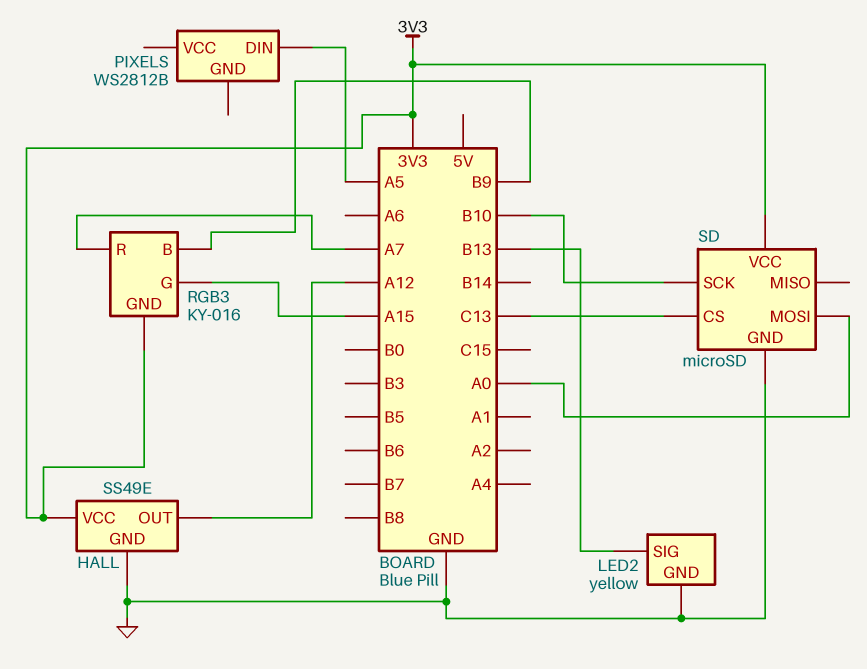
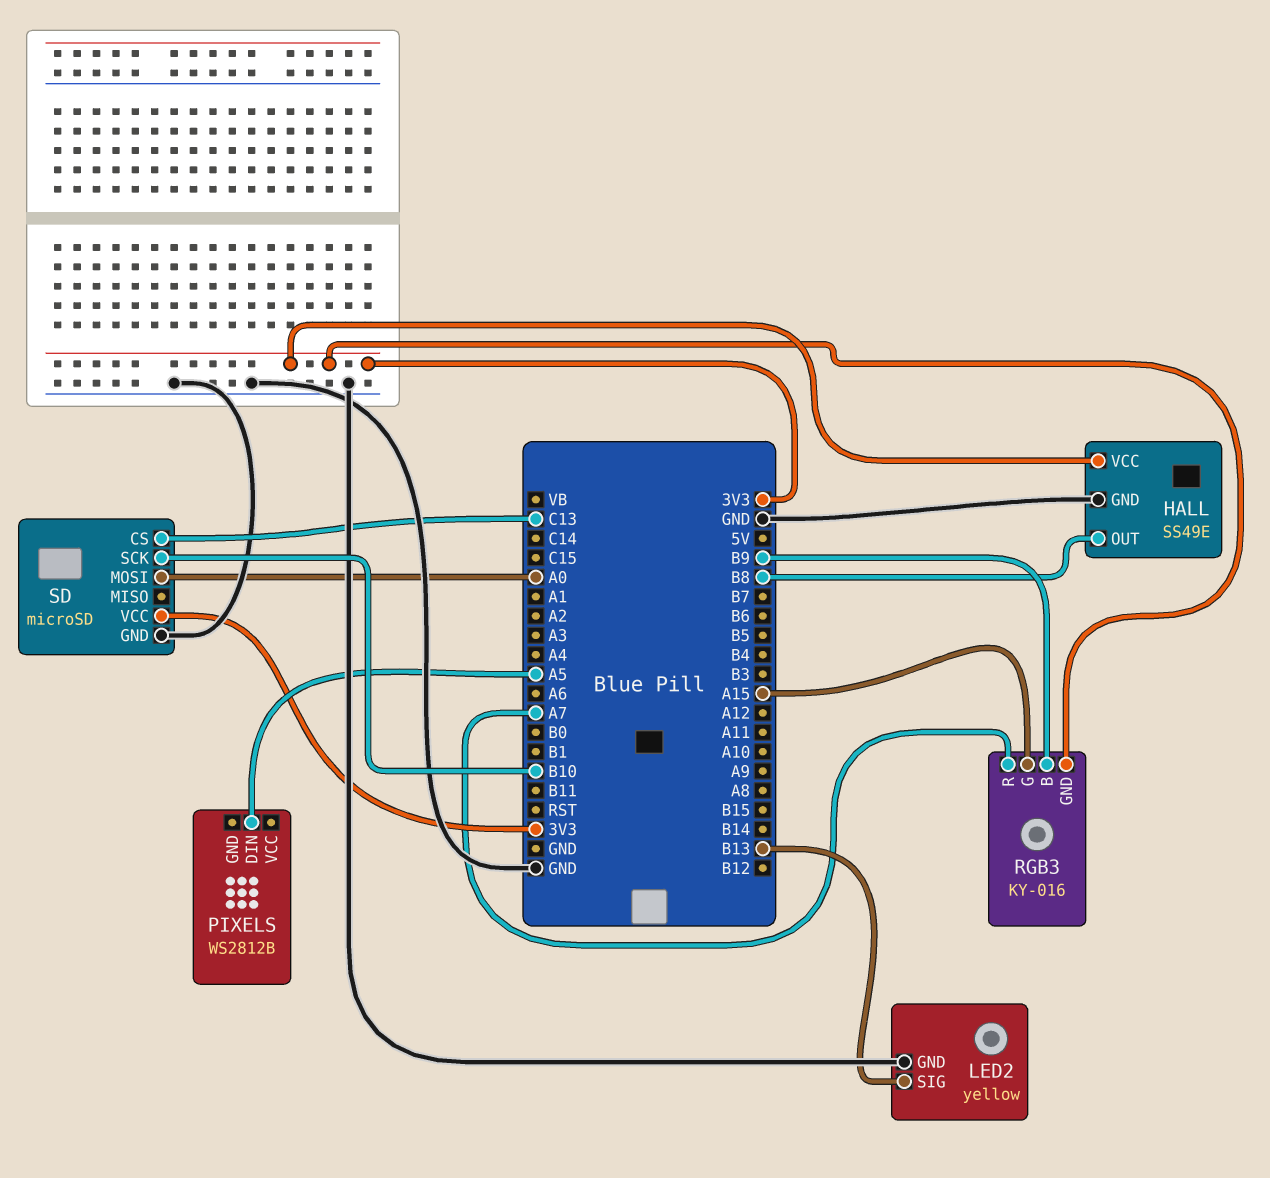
HALL pin OUT: A12 -> B8

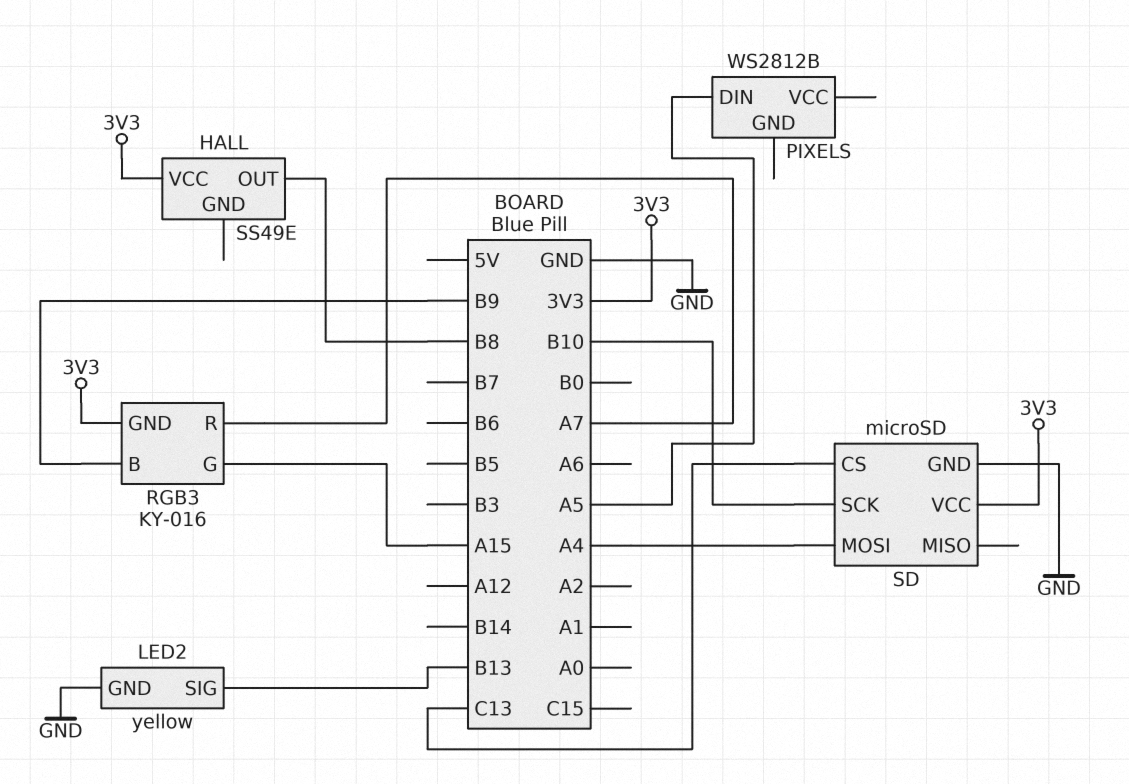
HALL pin GND: GND -> none
SD pin MOSI: A0 -> A4

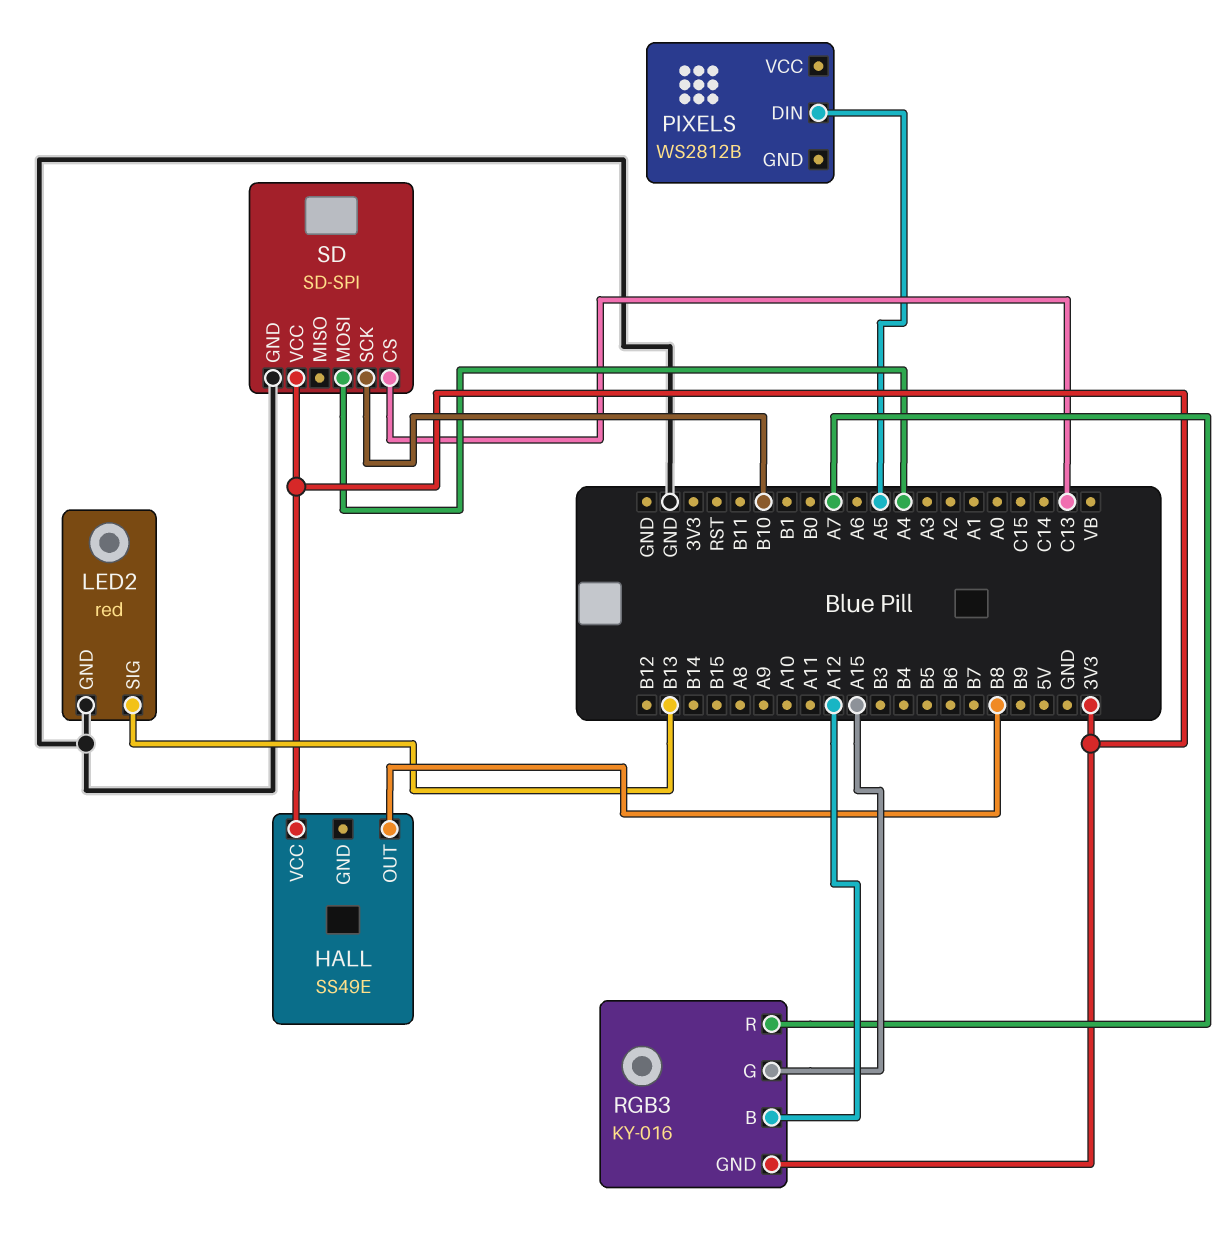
LED2: yellow -> red
RGB3 pin B: B9 -> A12
SD: microSD -> SD-SPI

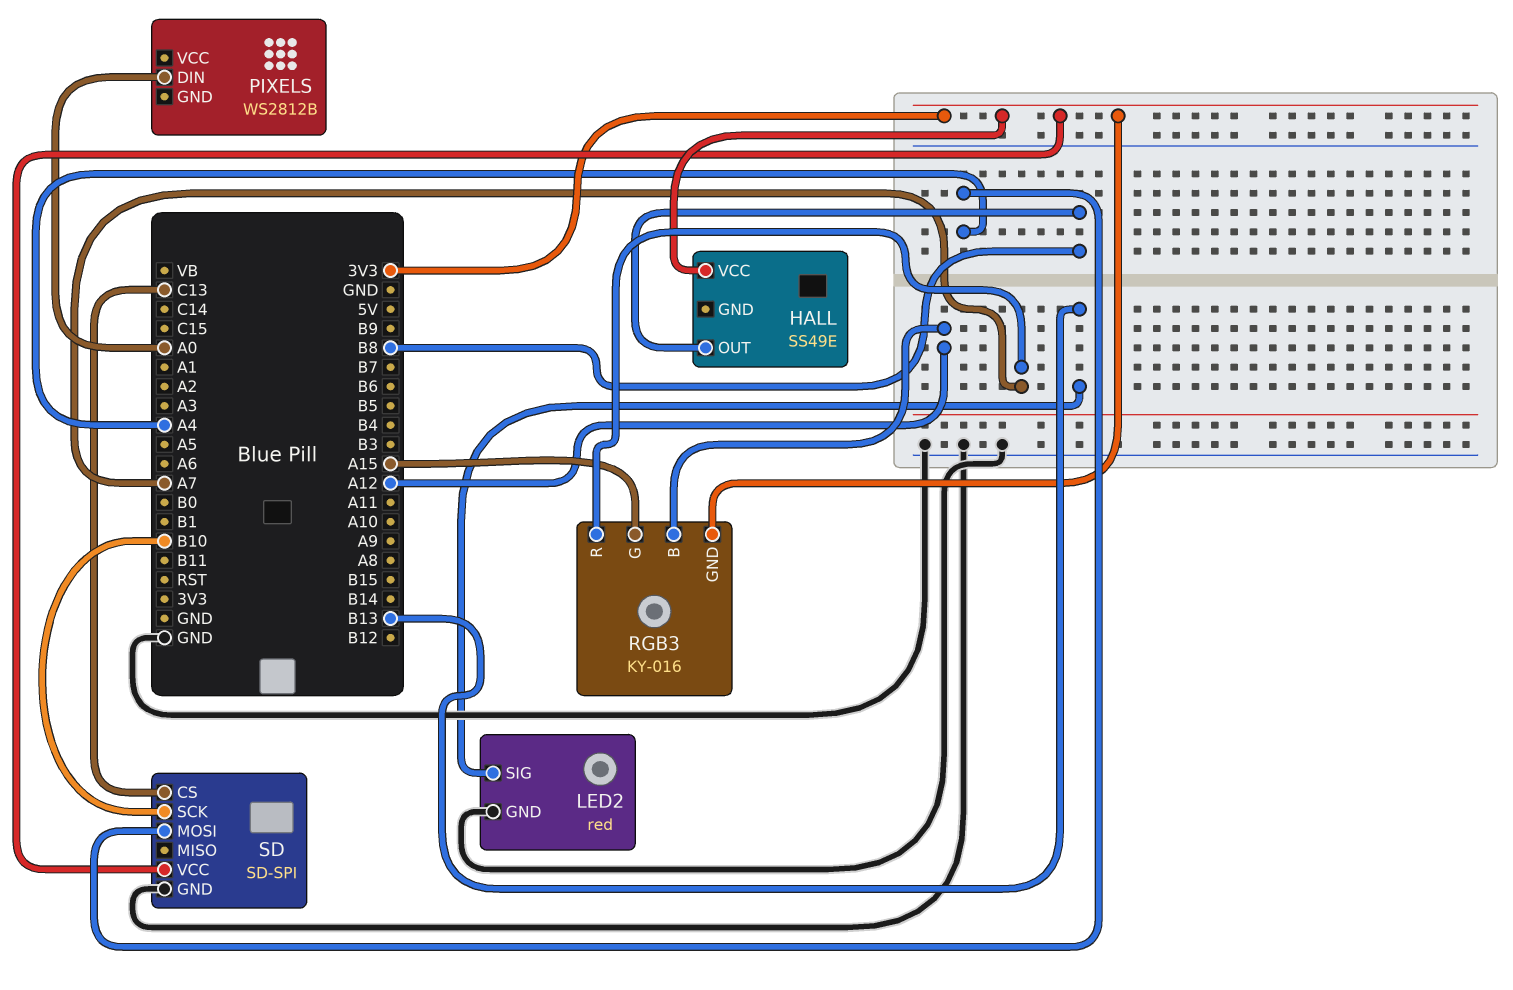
PIXELS pin DIN: A5 -> A0

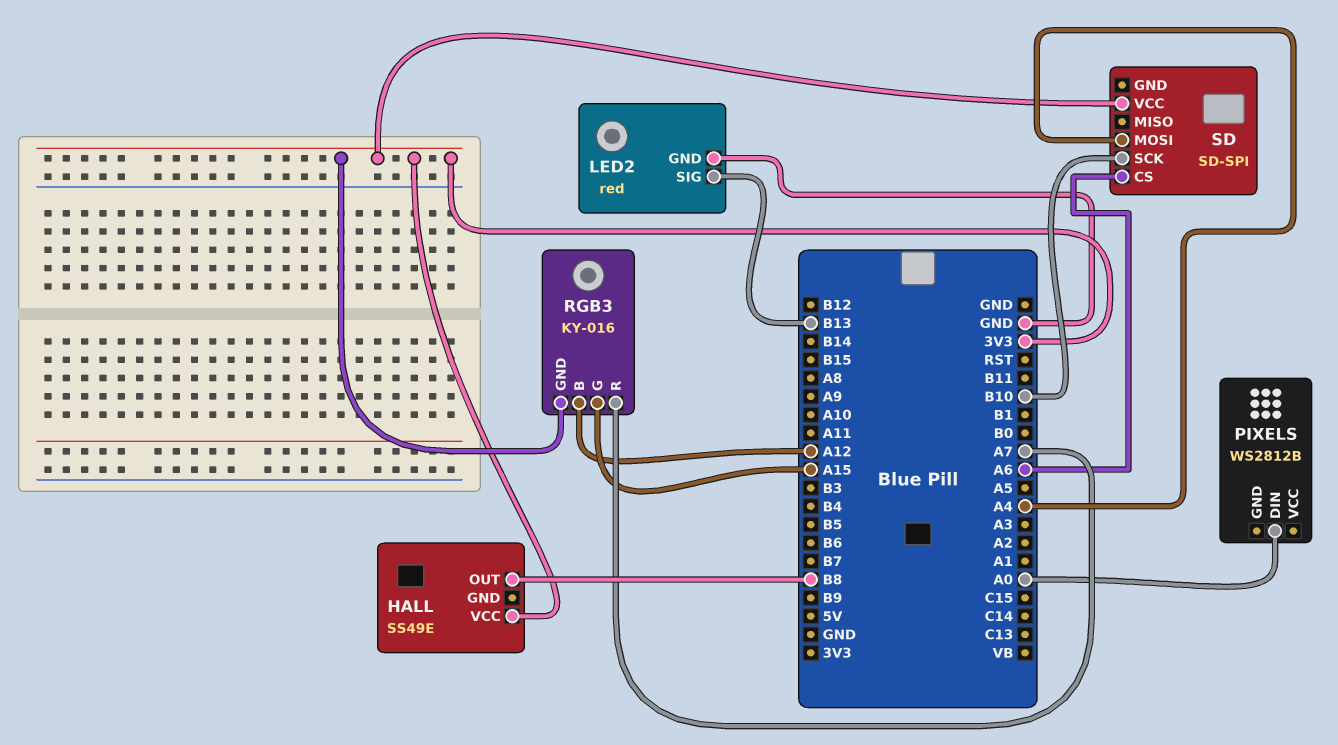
SD pin CS: C13 -> A6
SD pin GND: GND -> none

